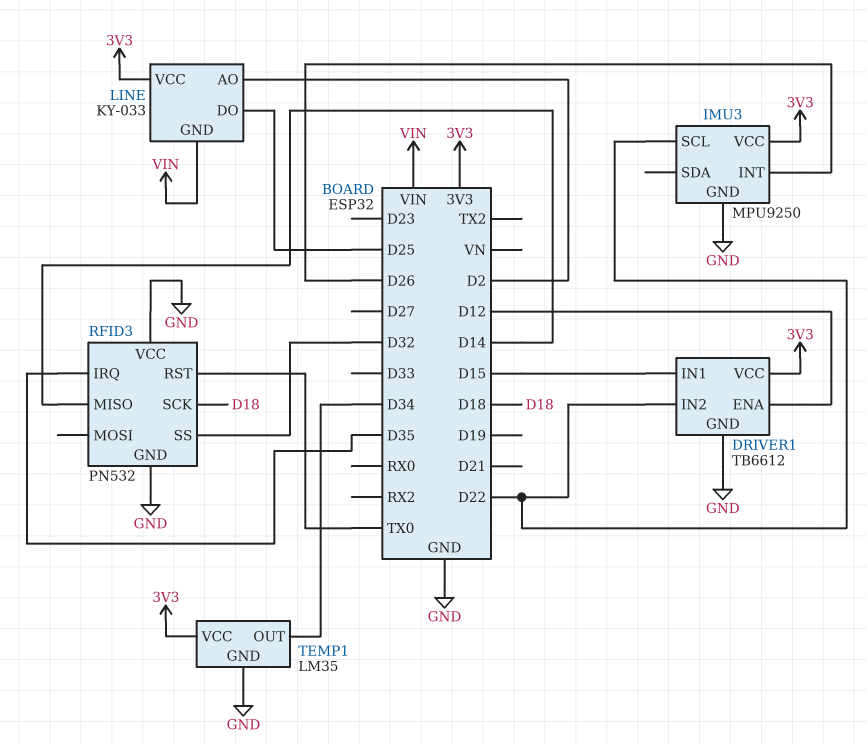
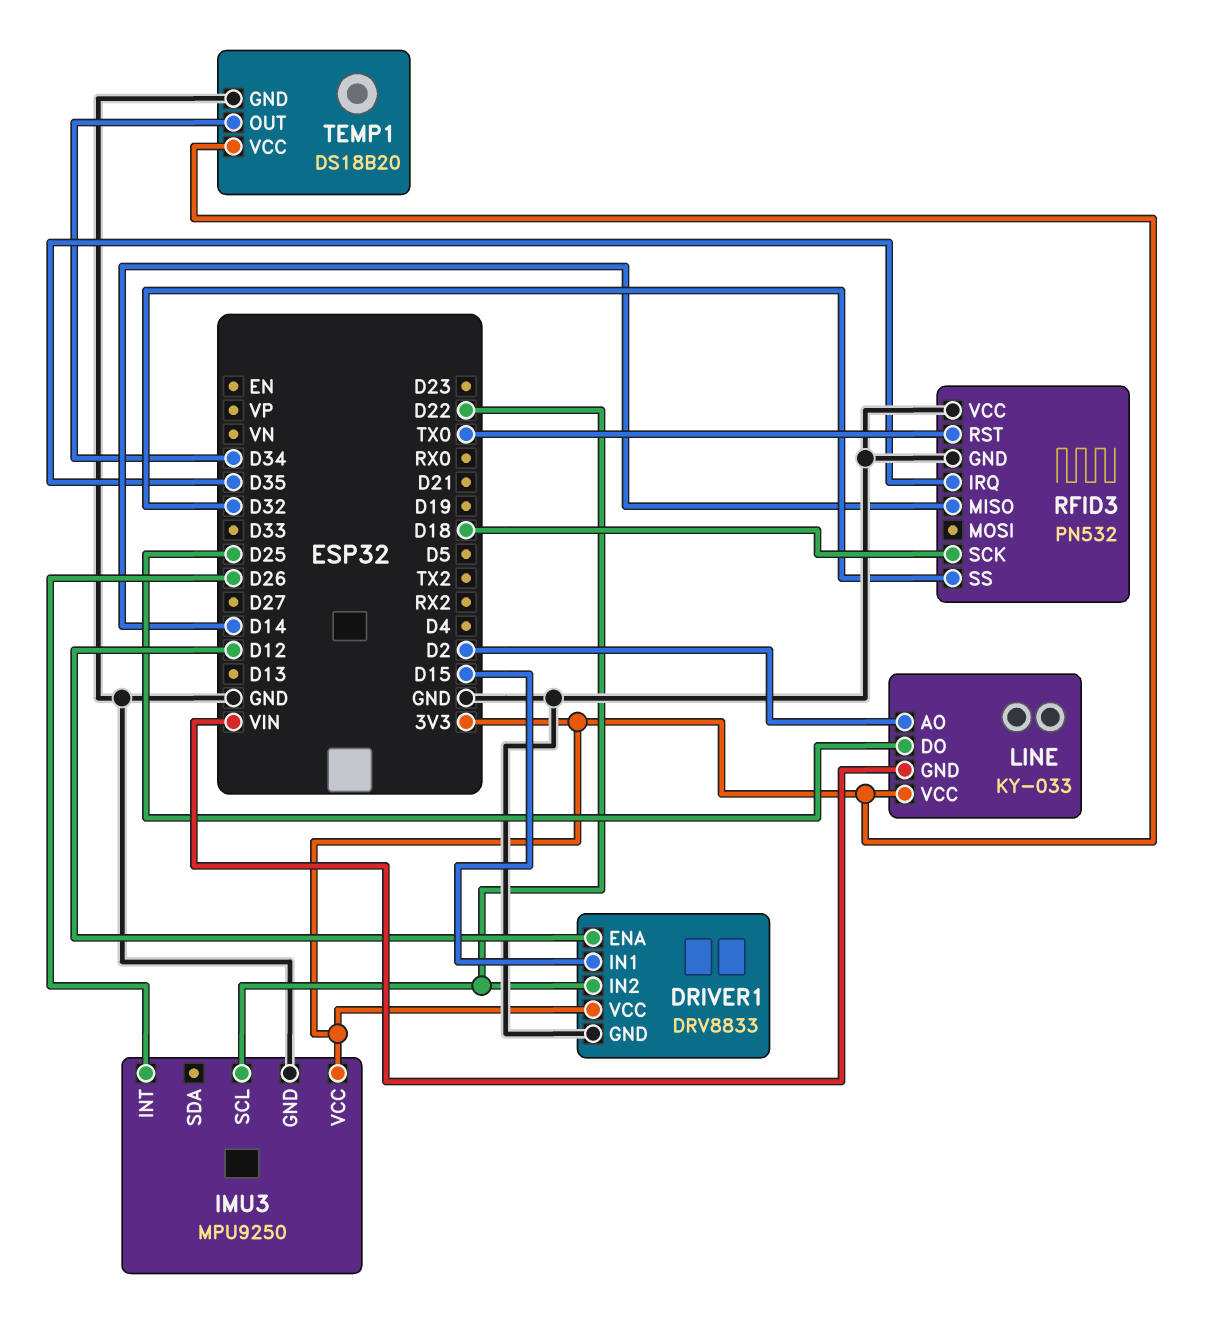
DRIVER1: TB6612 -> DRV8833
TEMP1: LM35 -> DS18B20

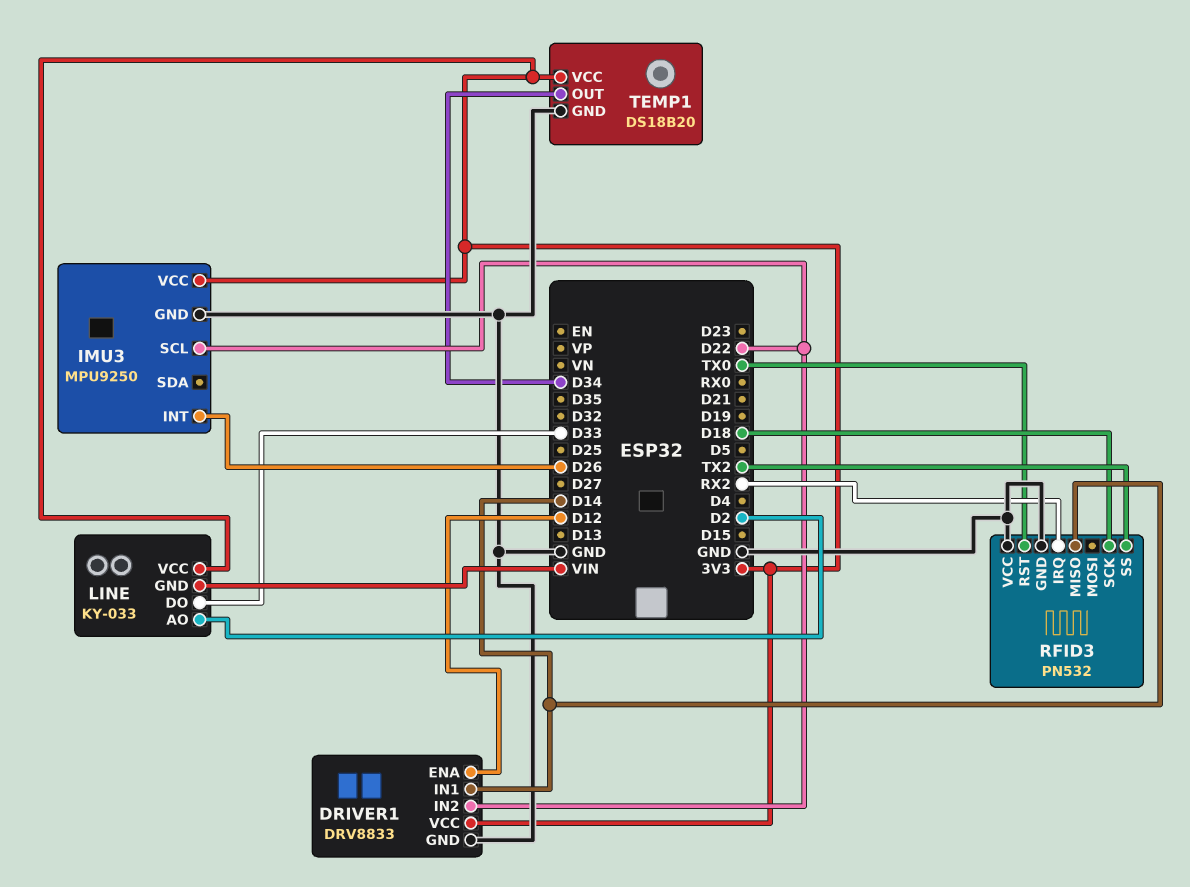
DRIVER1 pin IN1: D15 -> D14
LINE pin DO: D25 -> D33
RFID3 pin IRQ: D35 -> RX2
RFID3 pin SS: D32 -> TX2

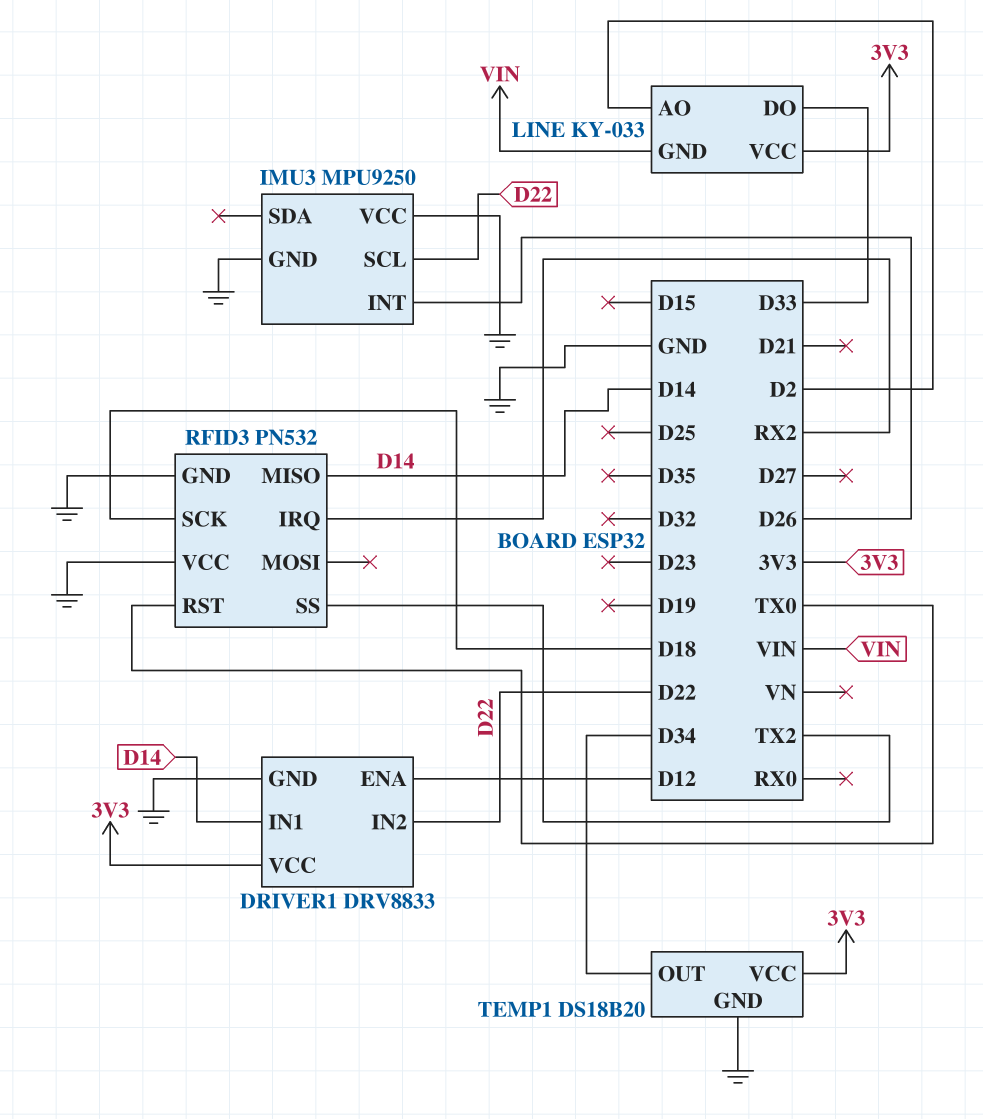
IMU3 pin VCC: 3V3 -> GND

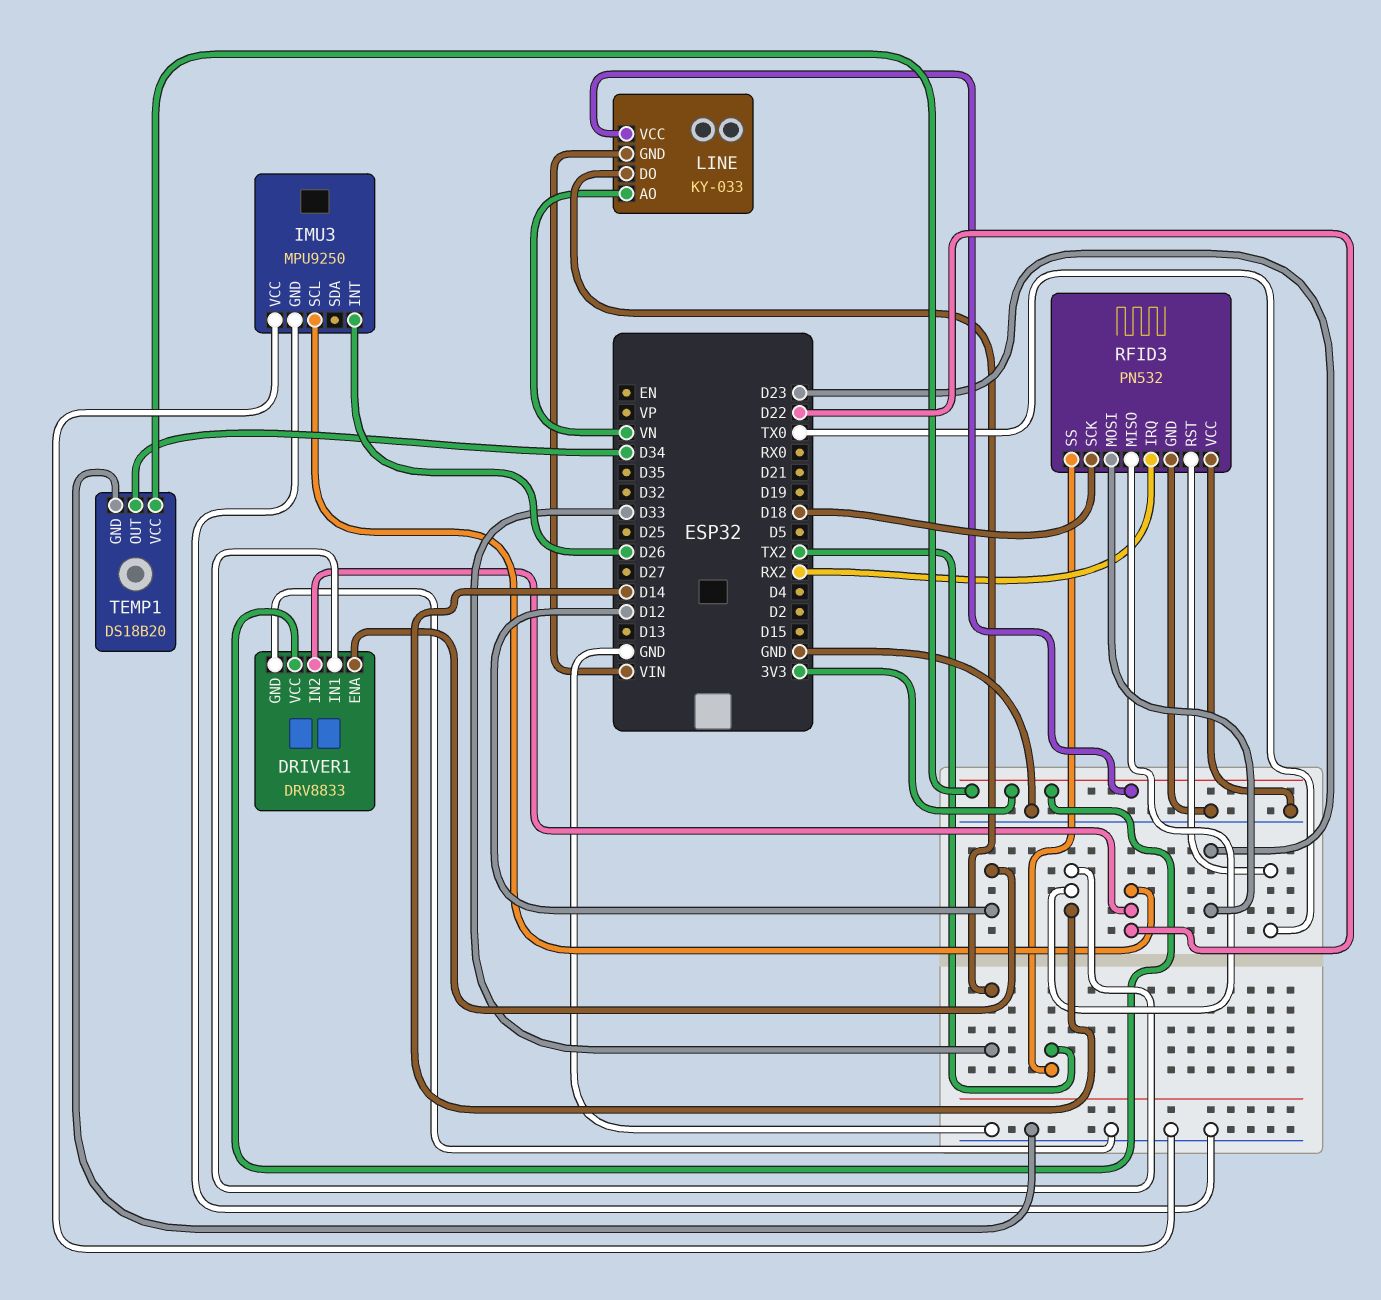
LINE pin AO: D2 -> VN
RFID3 pin MOSI: none -> D23

